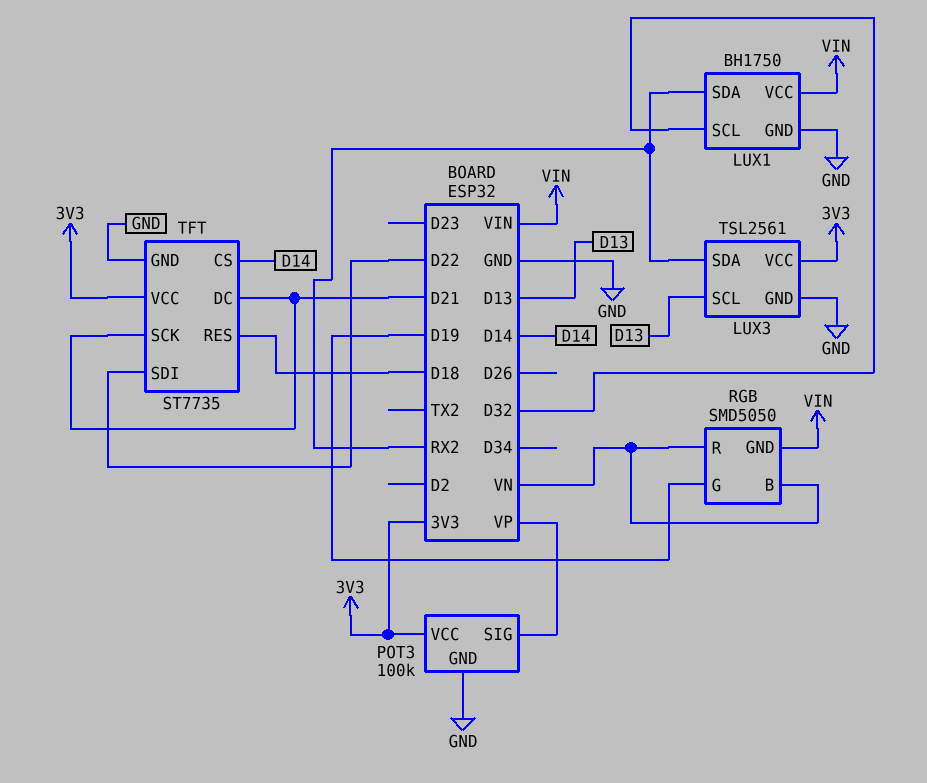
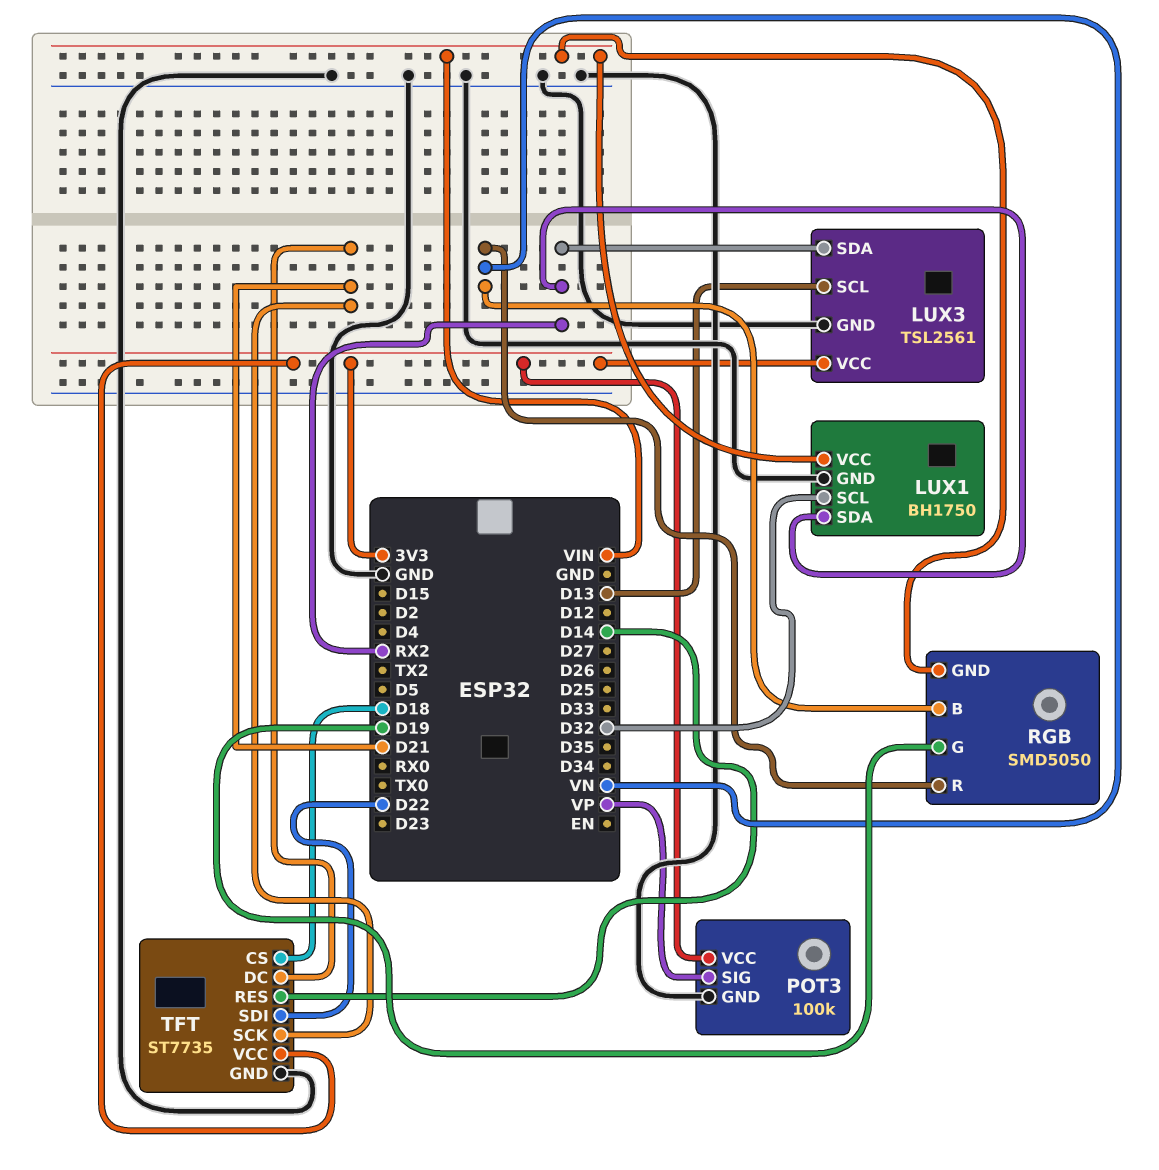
TFT pin CS: D14 -> D18
TFT pin RES: D18 -> D14

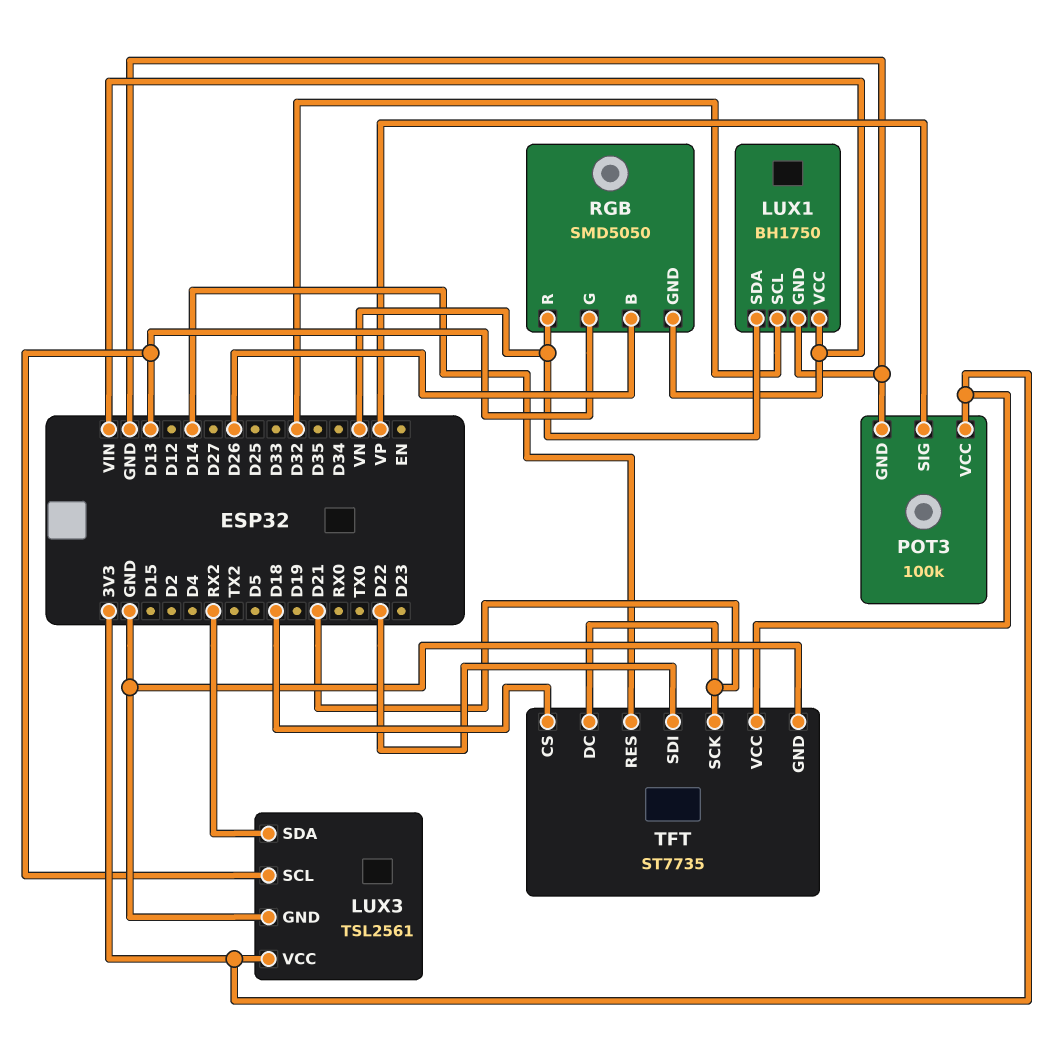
LUX1 pin SDA: RX2 -> VN
RGB pin B: VN -> D26
RGB pin G: D19 -> D13

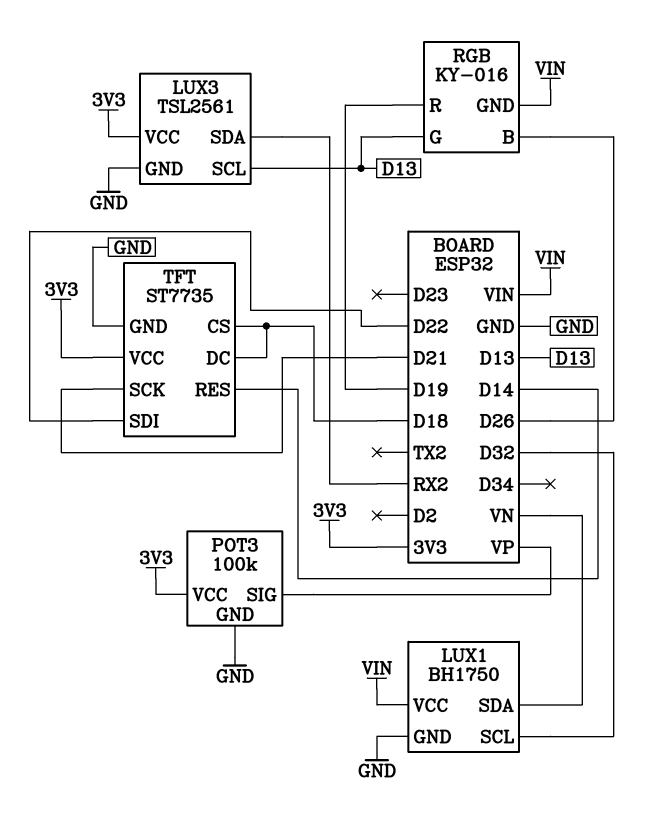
RGB: SMD5050 -> KY-016
RGB pin R: VN -> D19
TFT pin DC: D21 -> D18

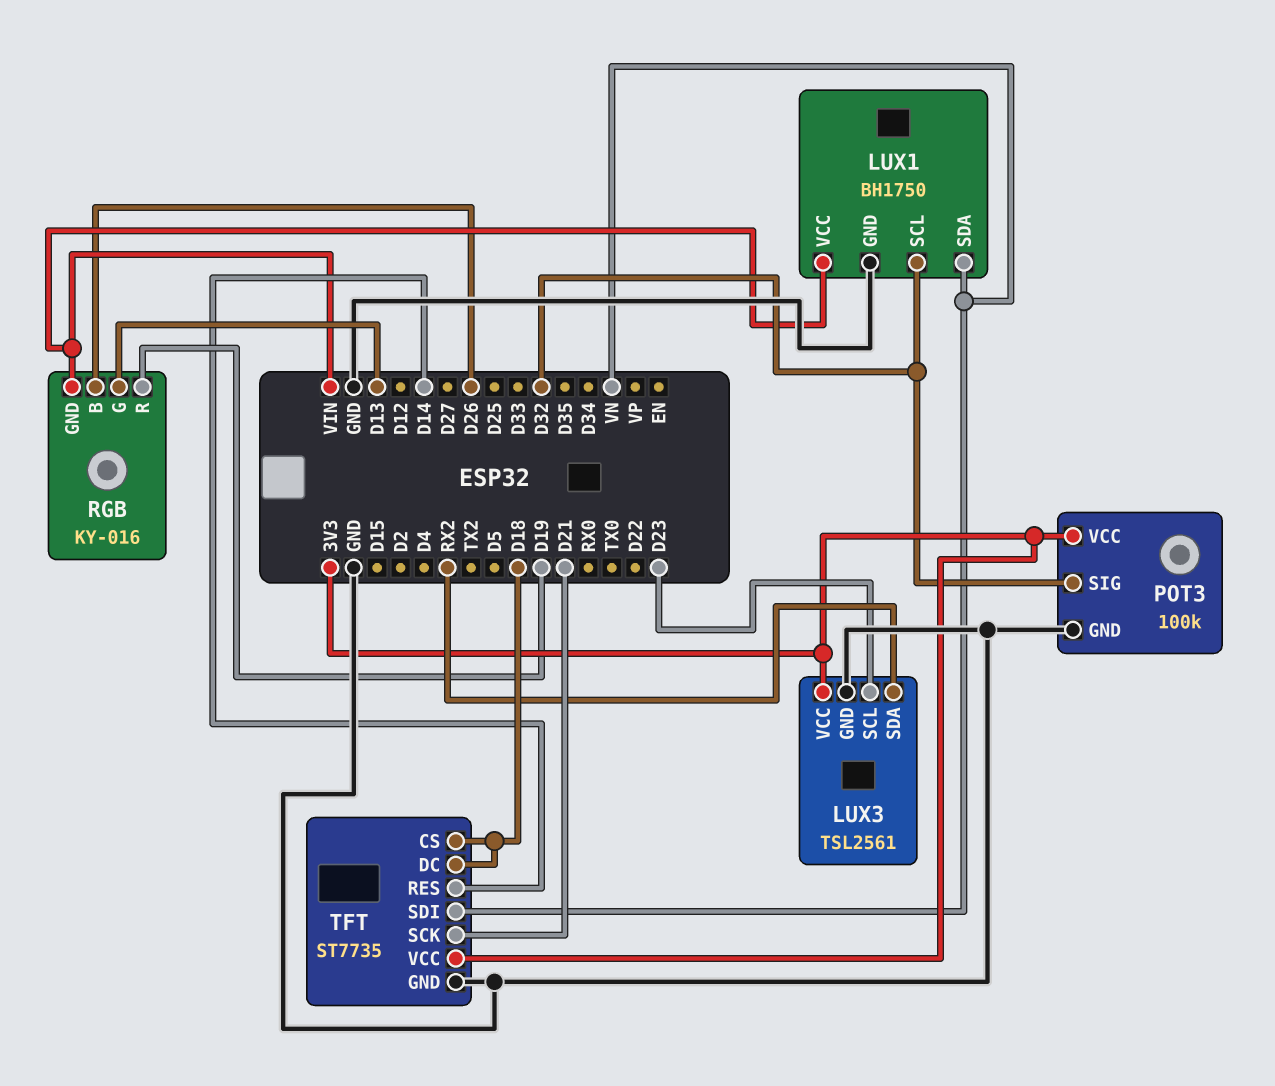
LUX3 pin SCL: D13 -> D23
POT3 pin SIG: VP -> D32
TFT pin SDI: D22 -> VN

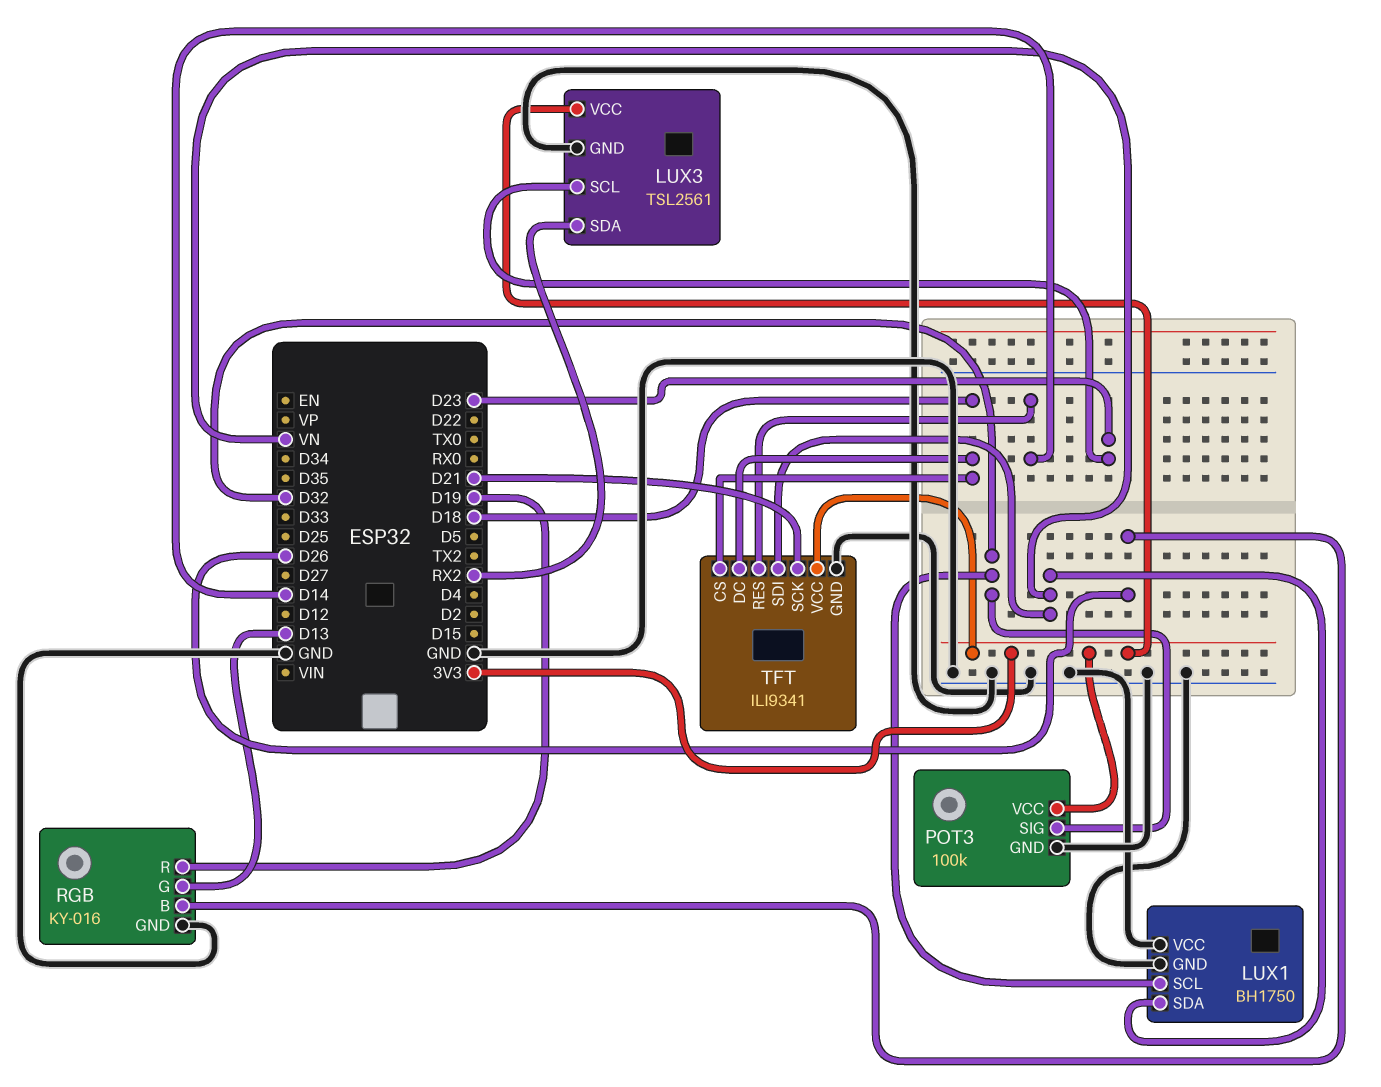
LUX1 pin VCC: VIN -> GND
RGB pin GND: VIN -> GND
TFT: ST7735 -> ILI9341

